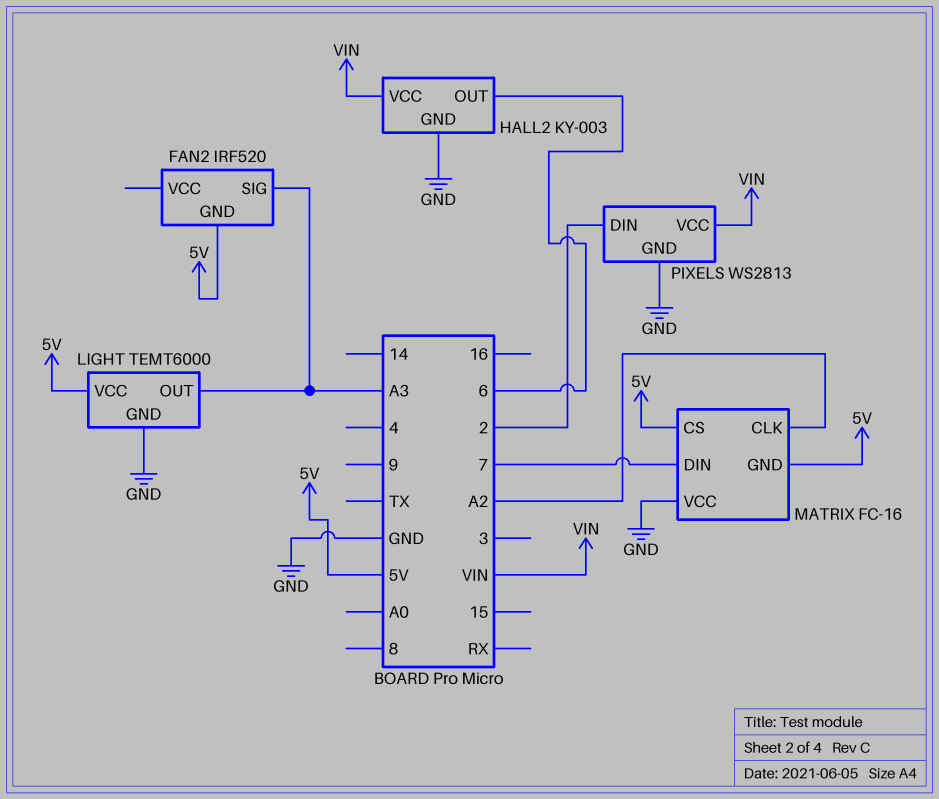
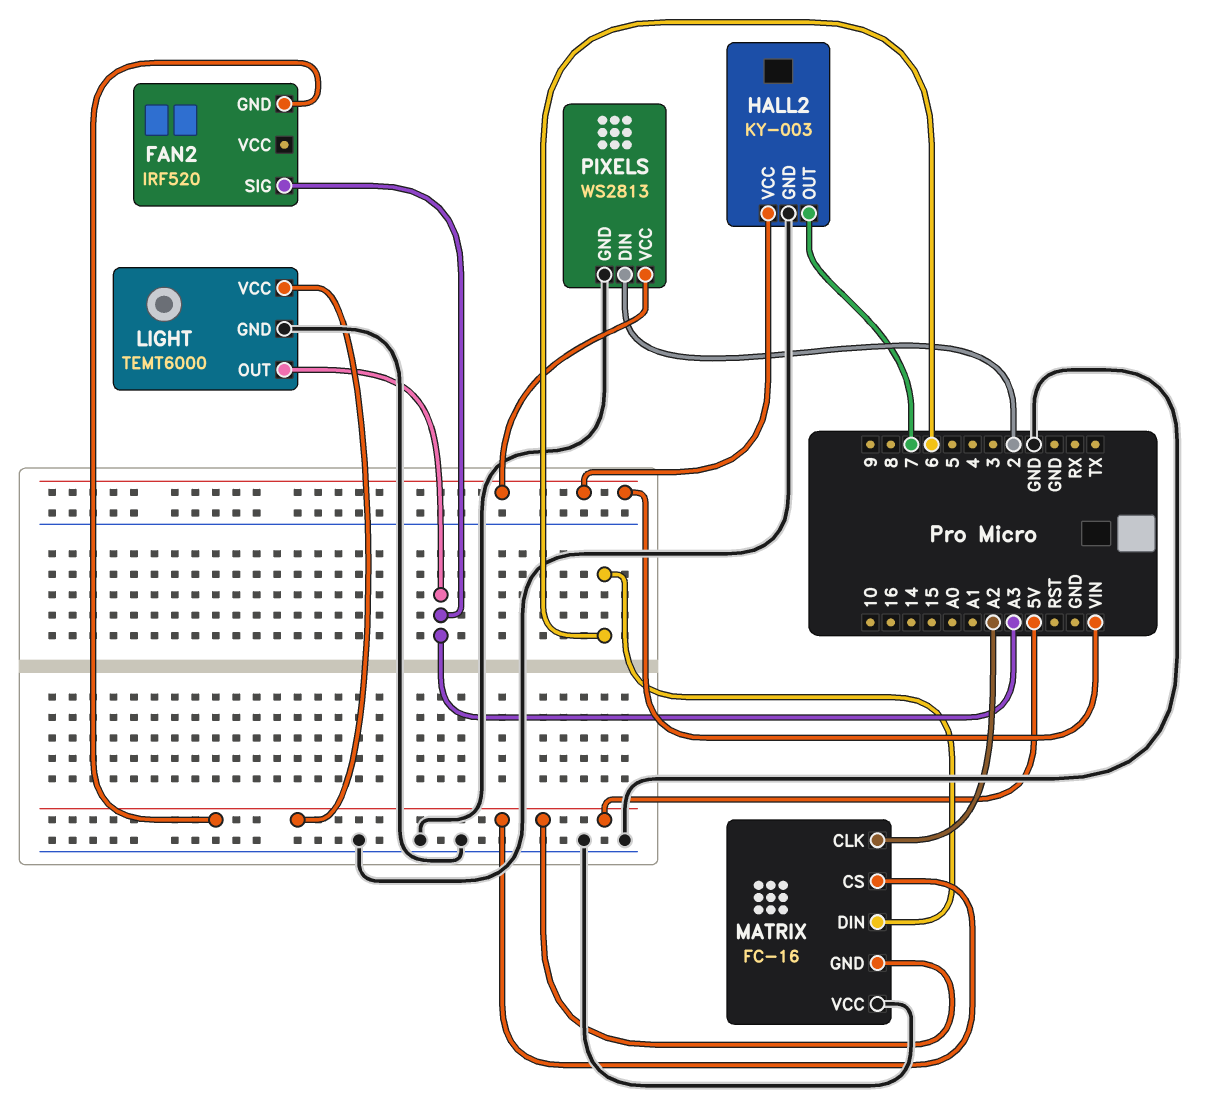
HALL2 pin OUT: 6 -> 7
MATRIX pin DIN: 7 -> 6

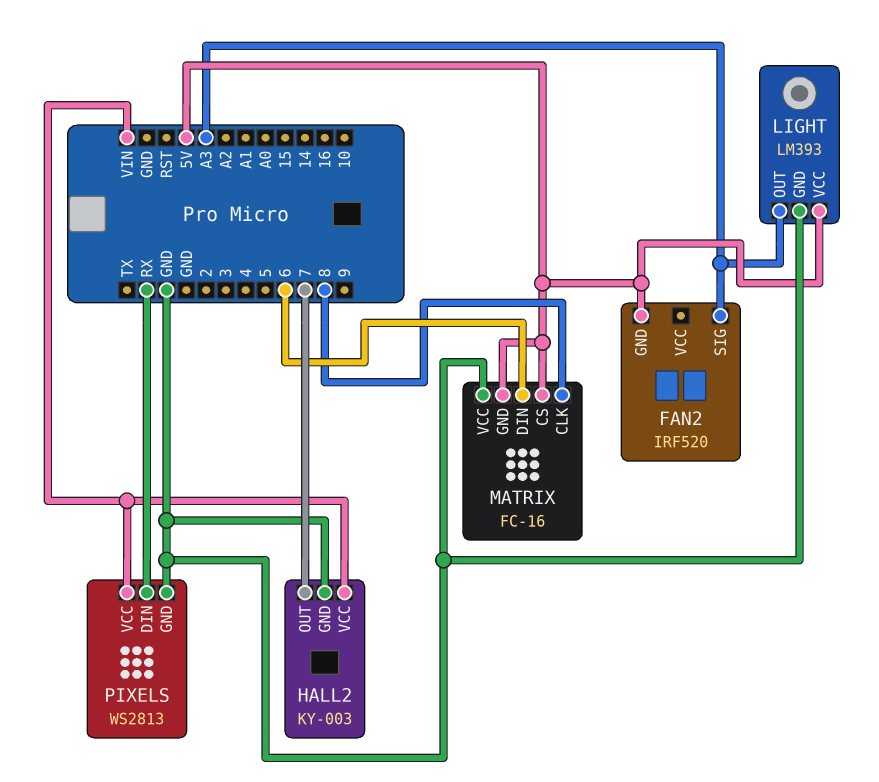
LIGHT: TEMT6000 -> LM393
MATRIX pin CLK: A2 -> 8
PIXELS pin DIN: 2 -> RX

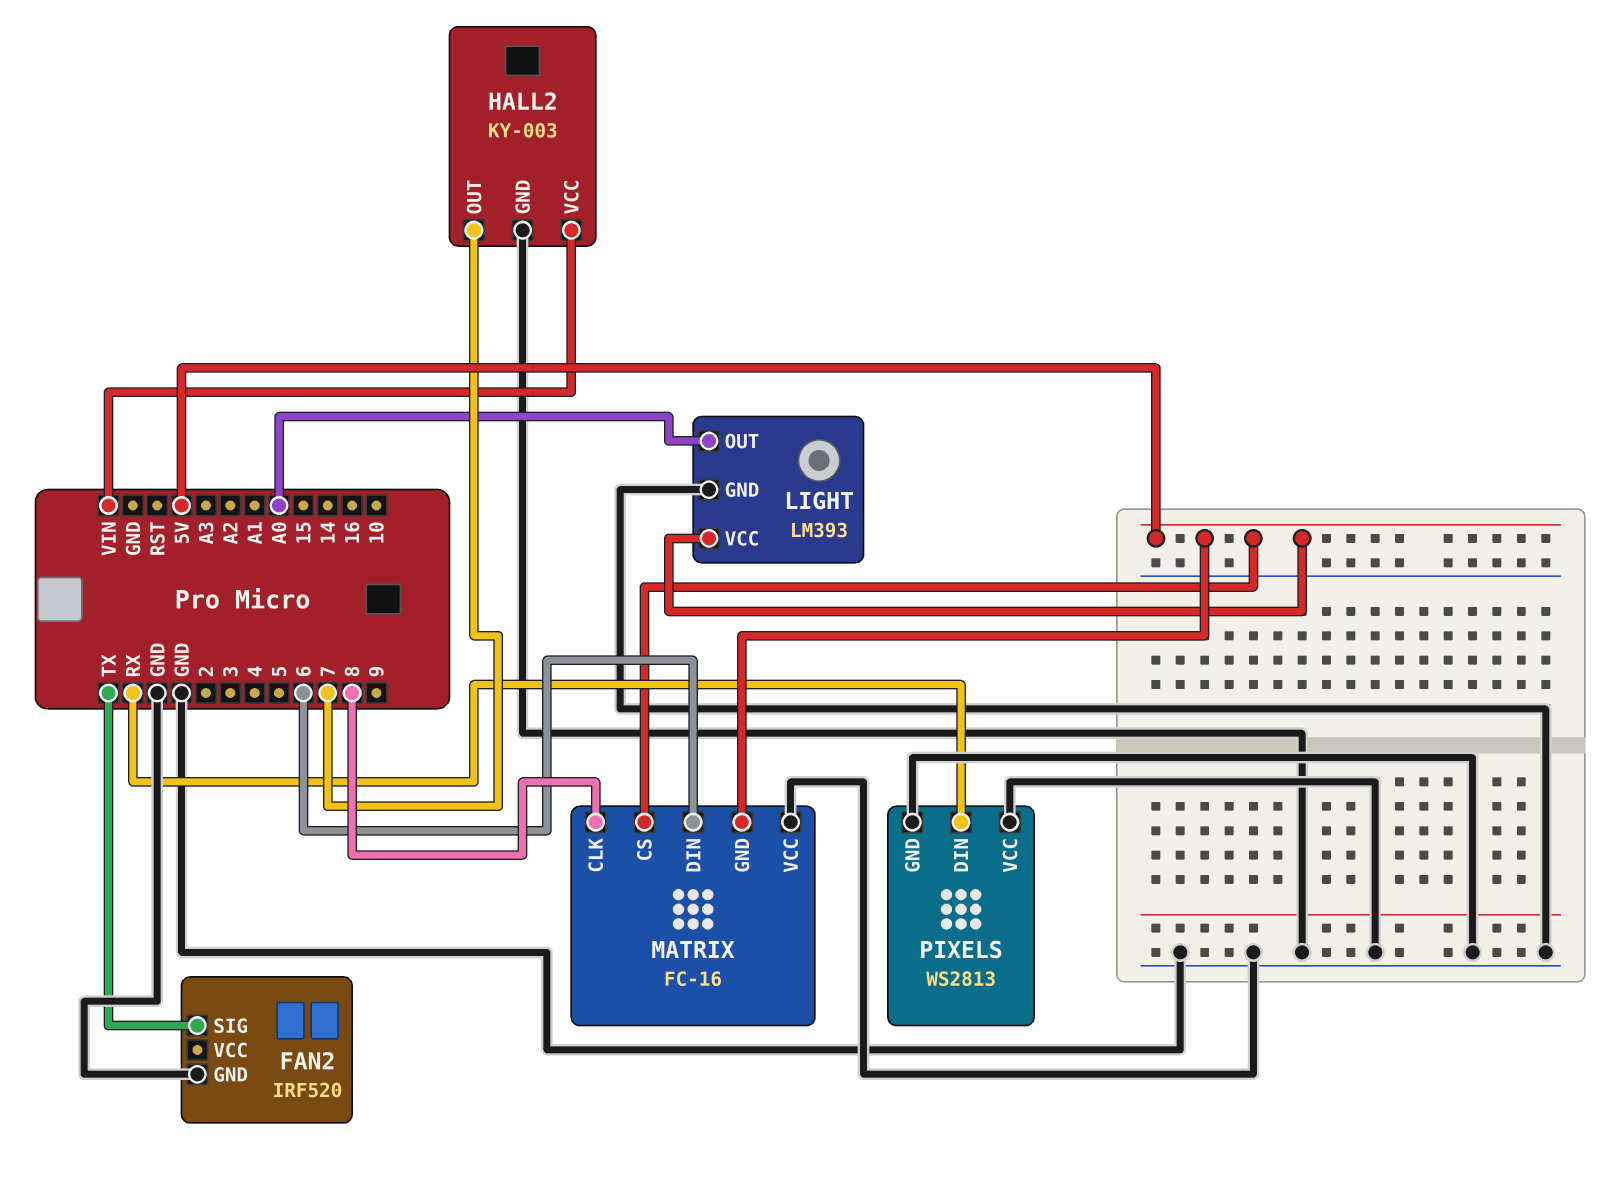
FAN2 pin GND: 5V -> GND
FAN2 pin SIG: A3 -> TX
LIGHT pin OUT: A3 -> A0
PIXELS pin VCC: VIN -> GND

